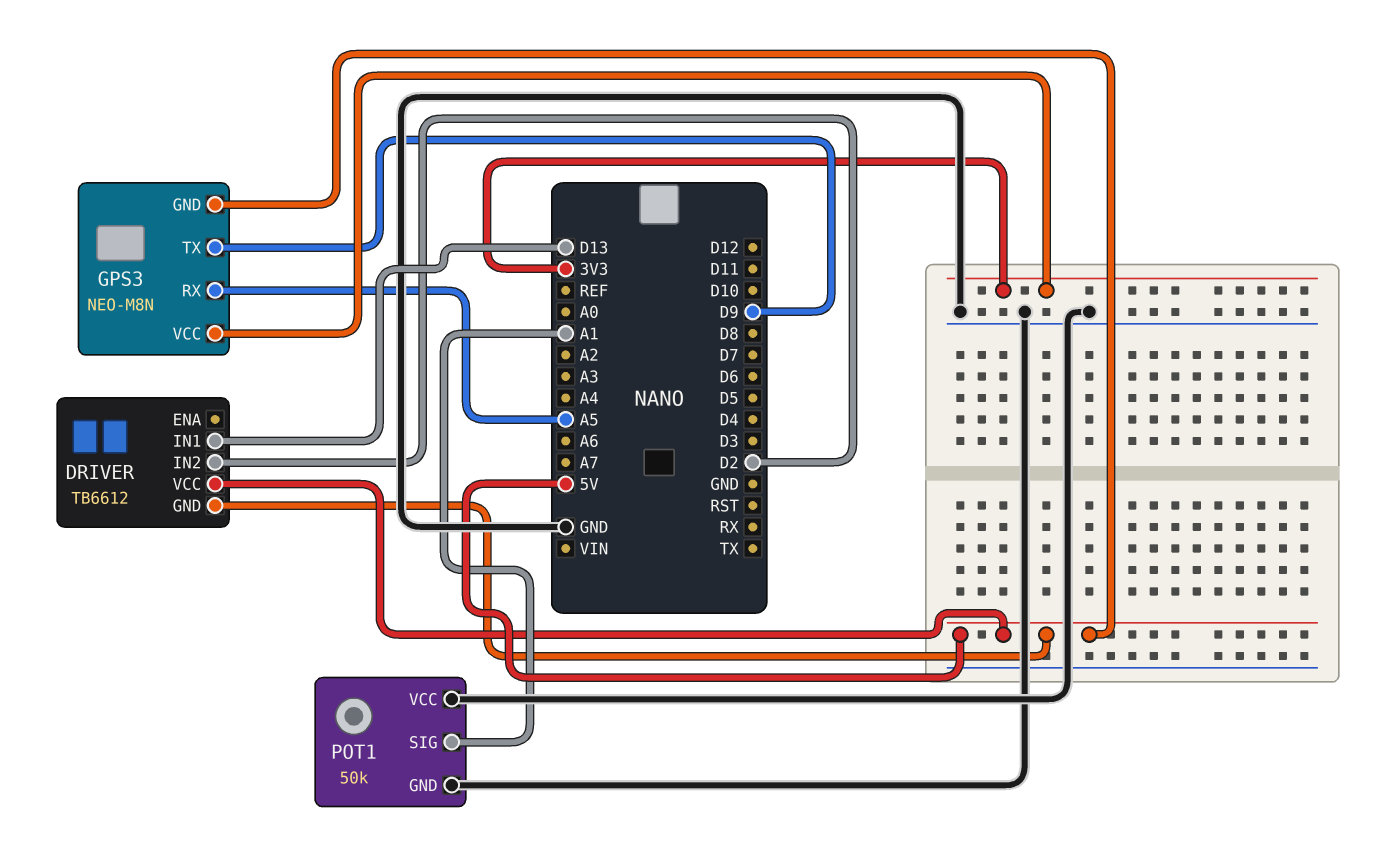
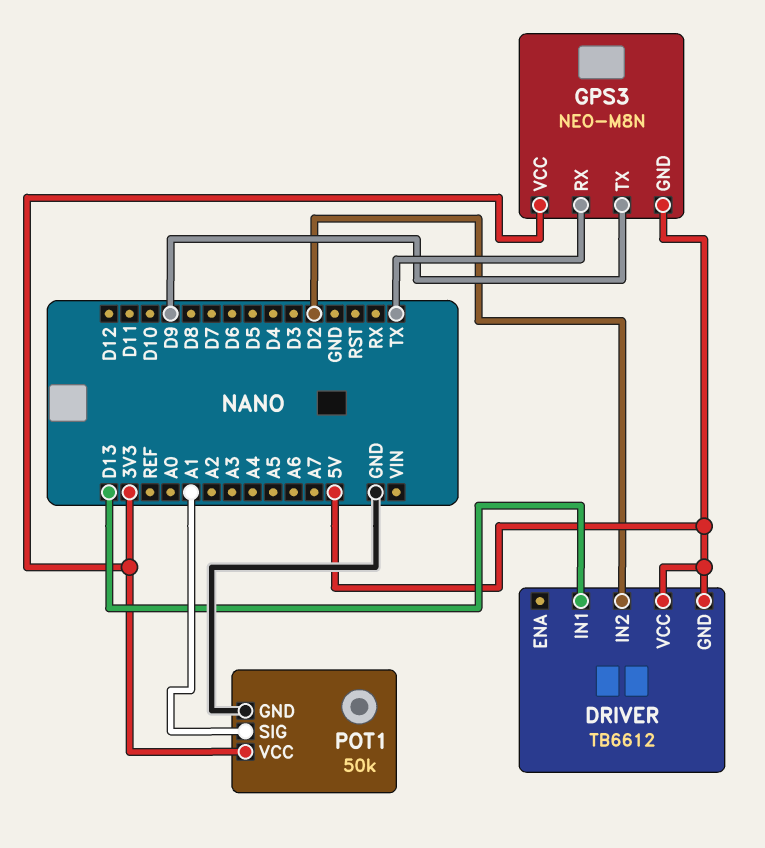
GPS3 pin RX: A5 -> TX
POT1 pin VCC: GND -> 3V3

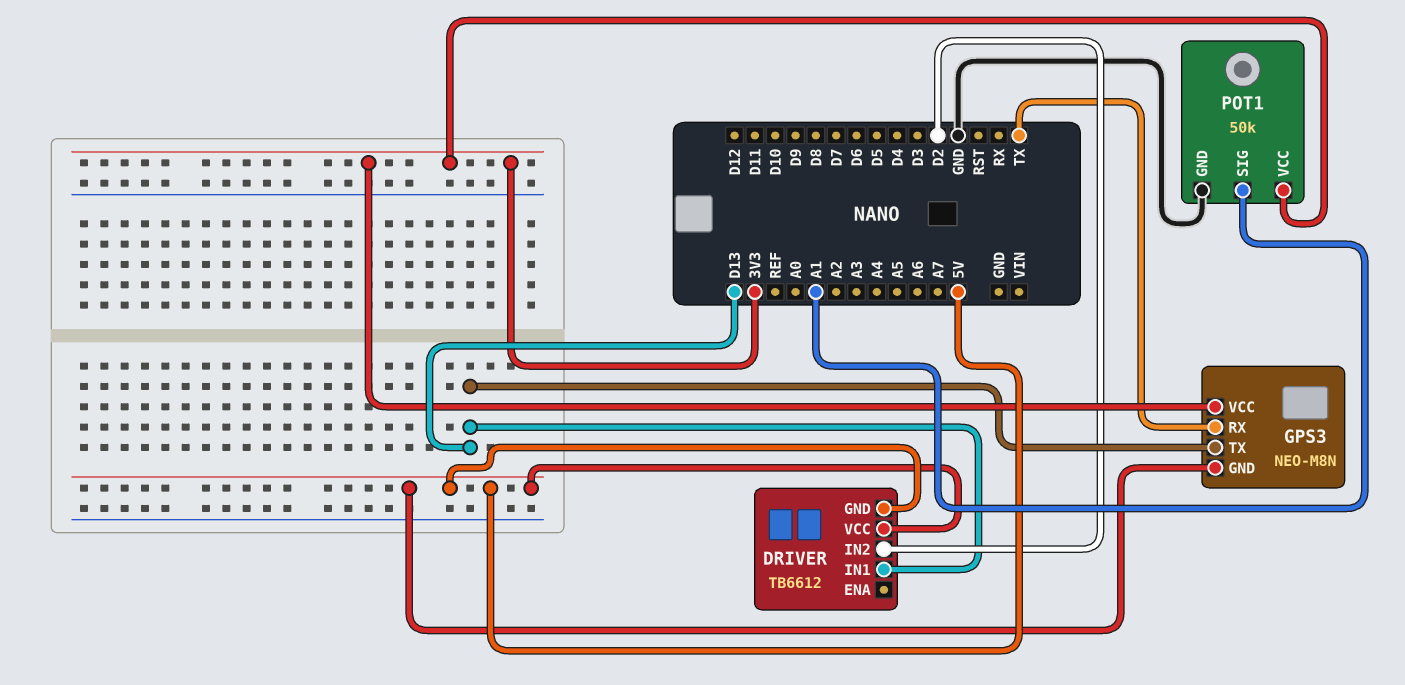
GPS3 pin TX: D9 -> D13

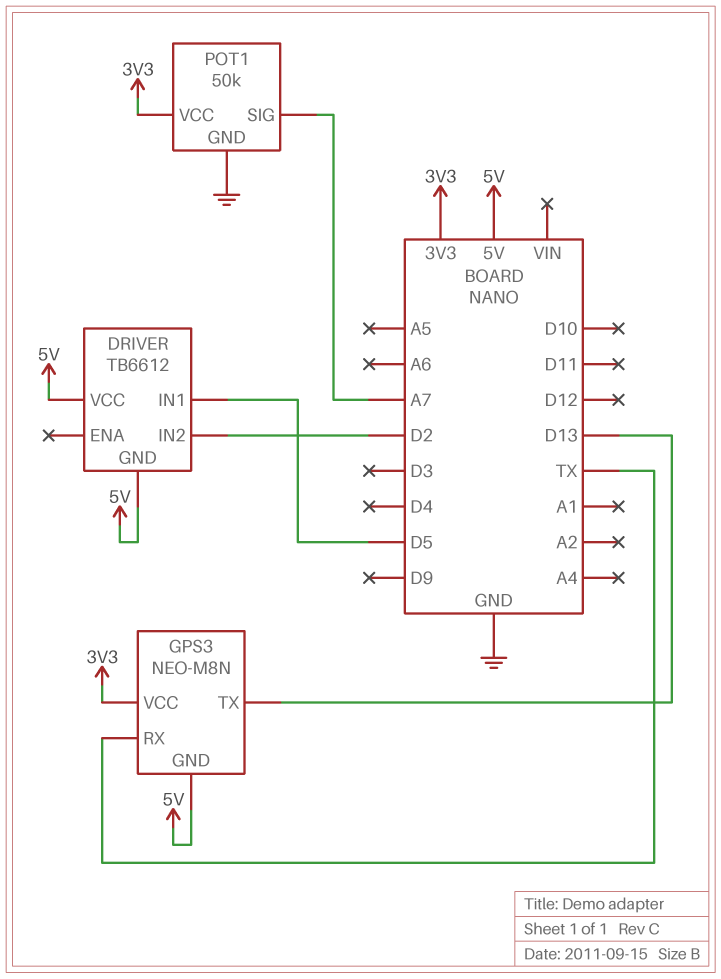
DRIVER pin IN1: D13 -> D5
POT1 pin SIG: A1 -> A7

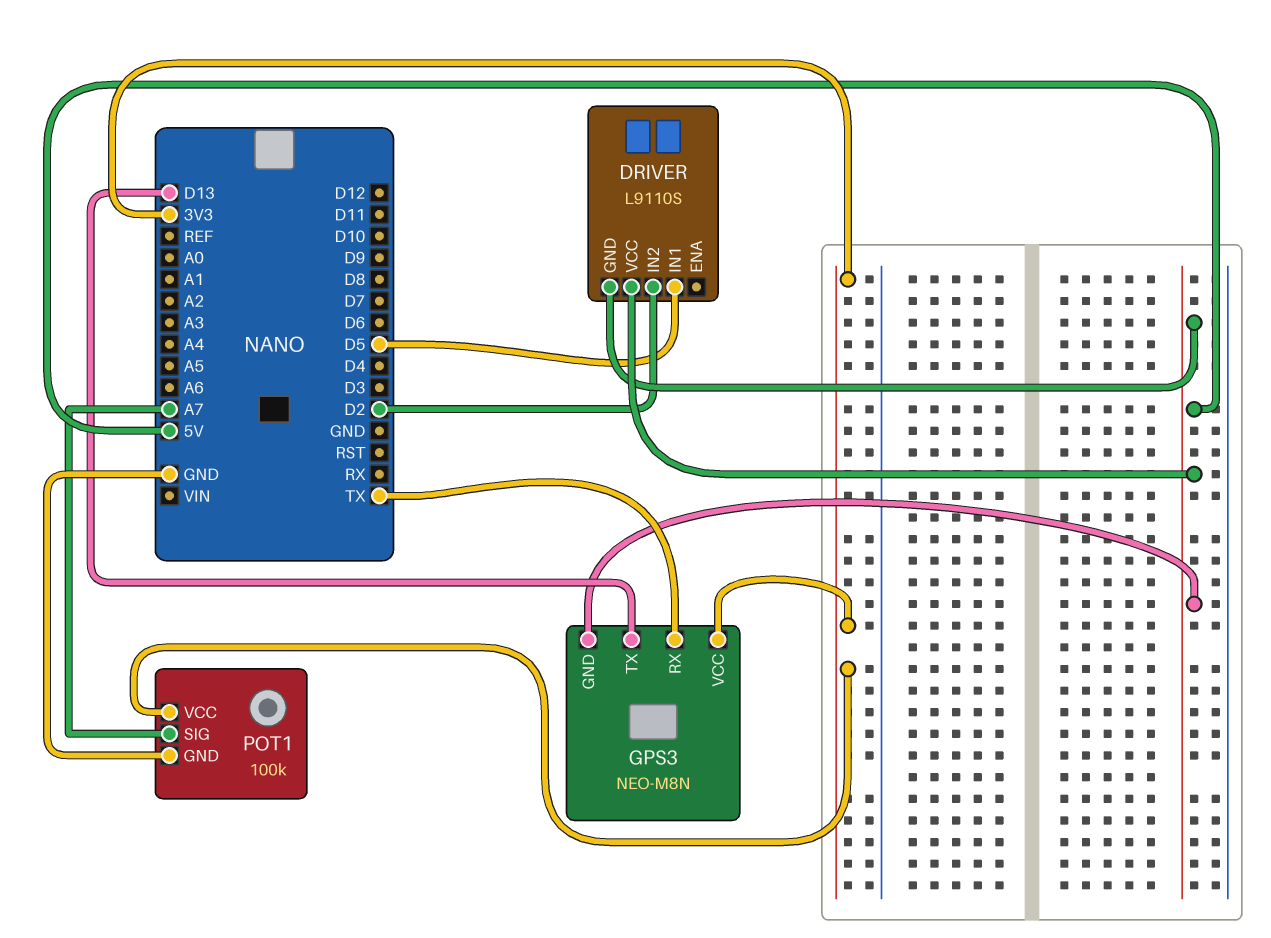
DRIVER: TB6612 -> L9110S
POT1: 50k -> 100k

